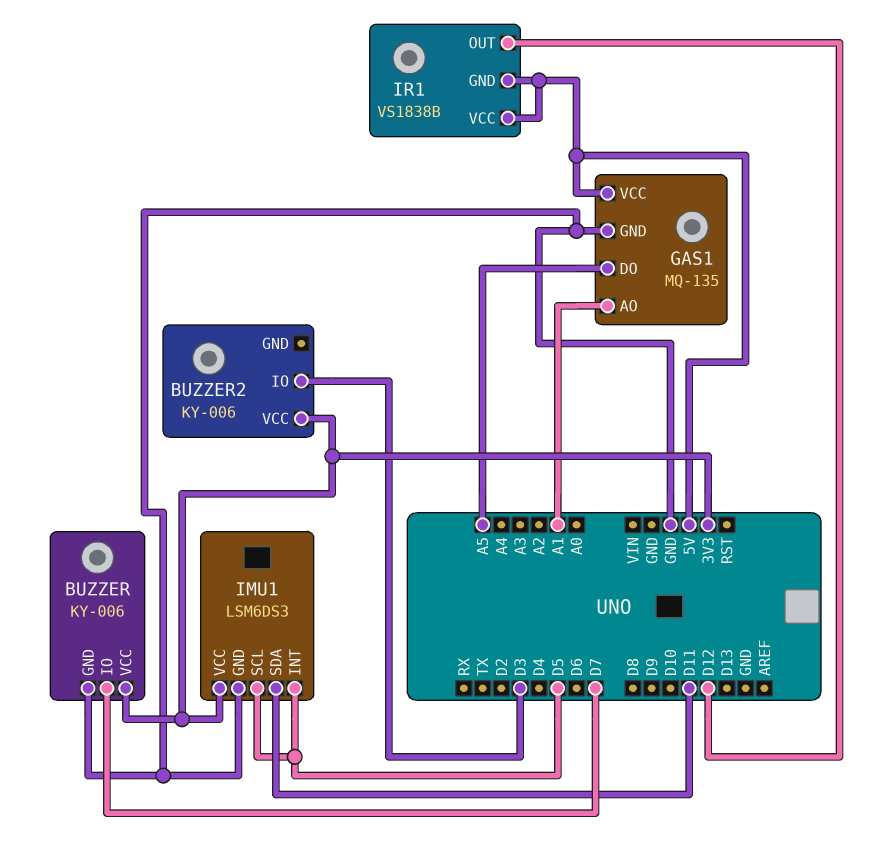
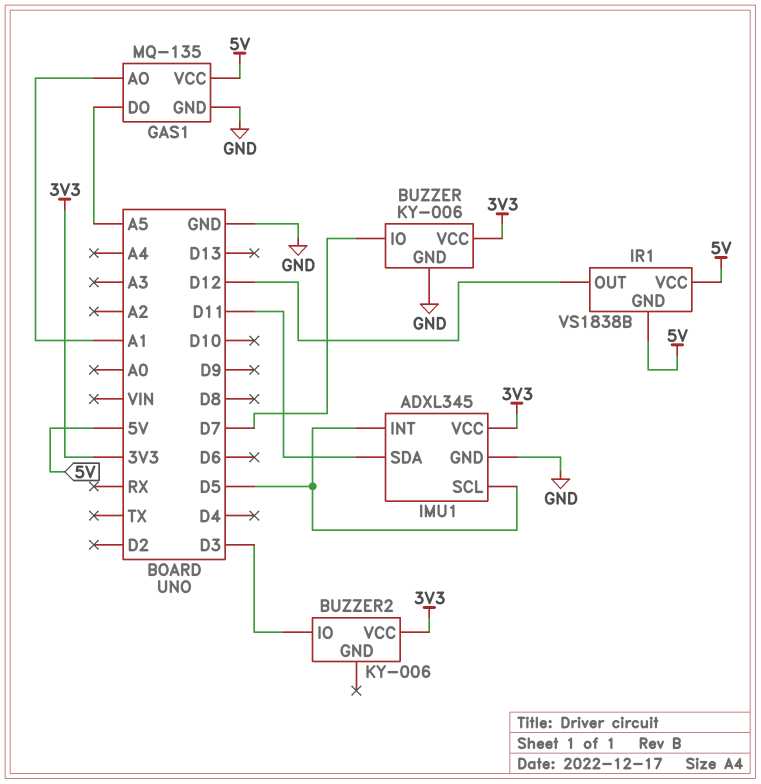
IMU1: LSM6DS3 -> ADXL345

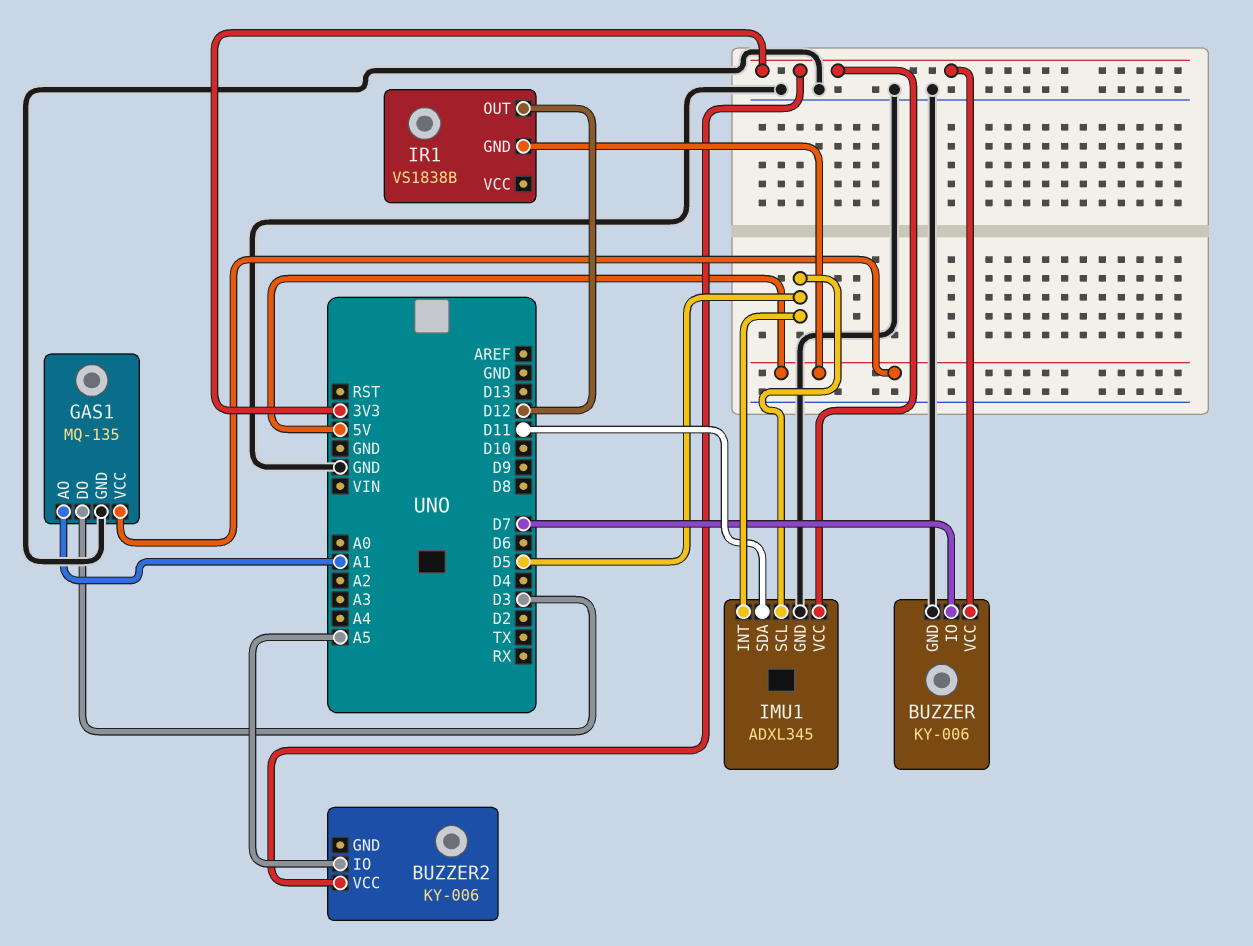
BUZZER2 pin IO: D3 -> A5
GAS1 pin DO: A5 -> D3
IR1 pin VCC: 5V -> none

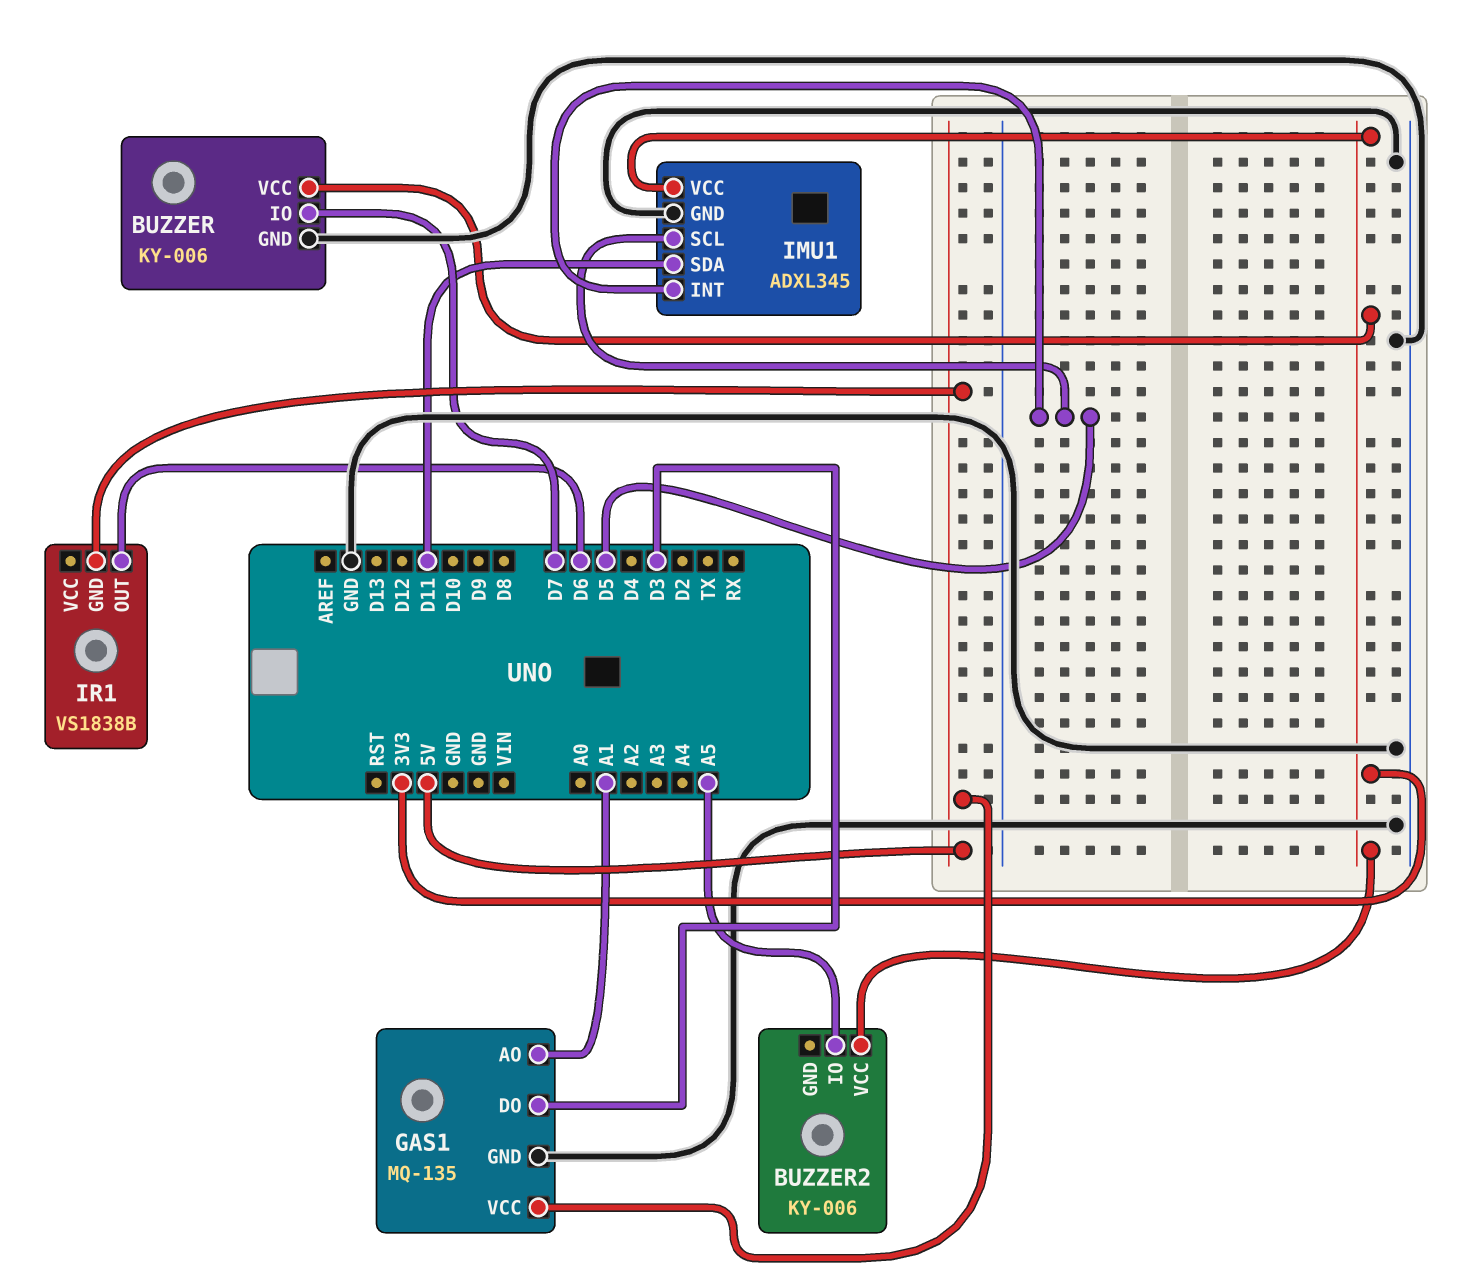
IR1 pin OUT: D12 -> D6

